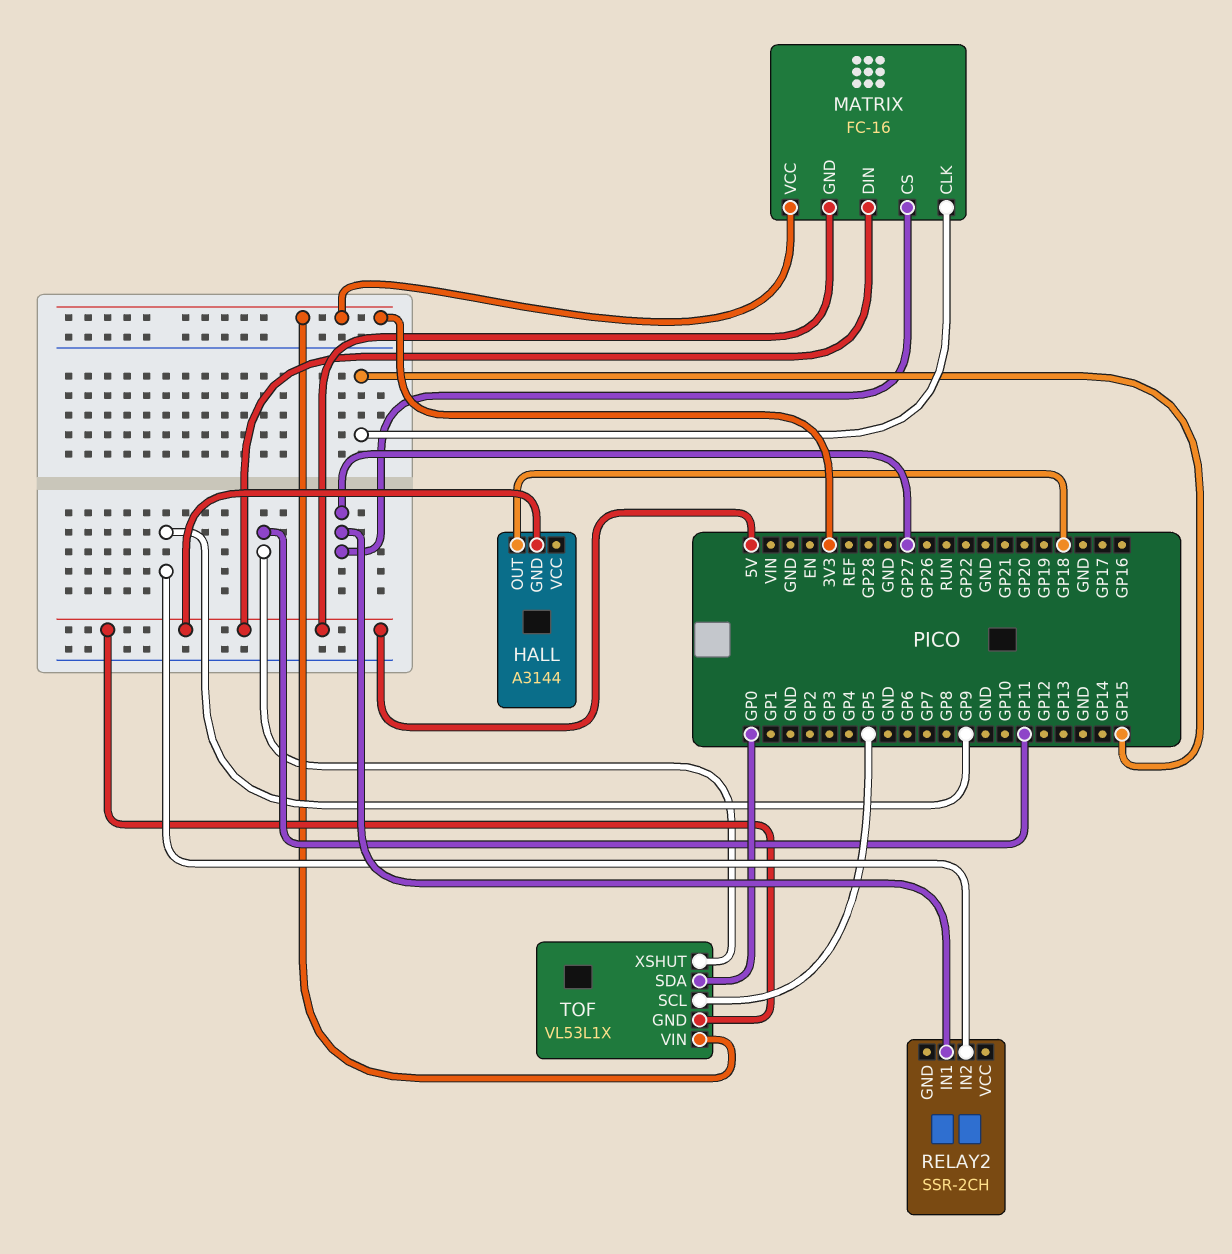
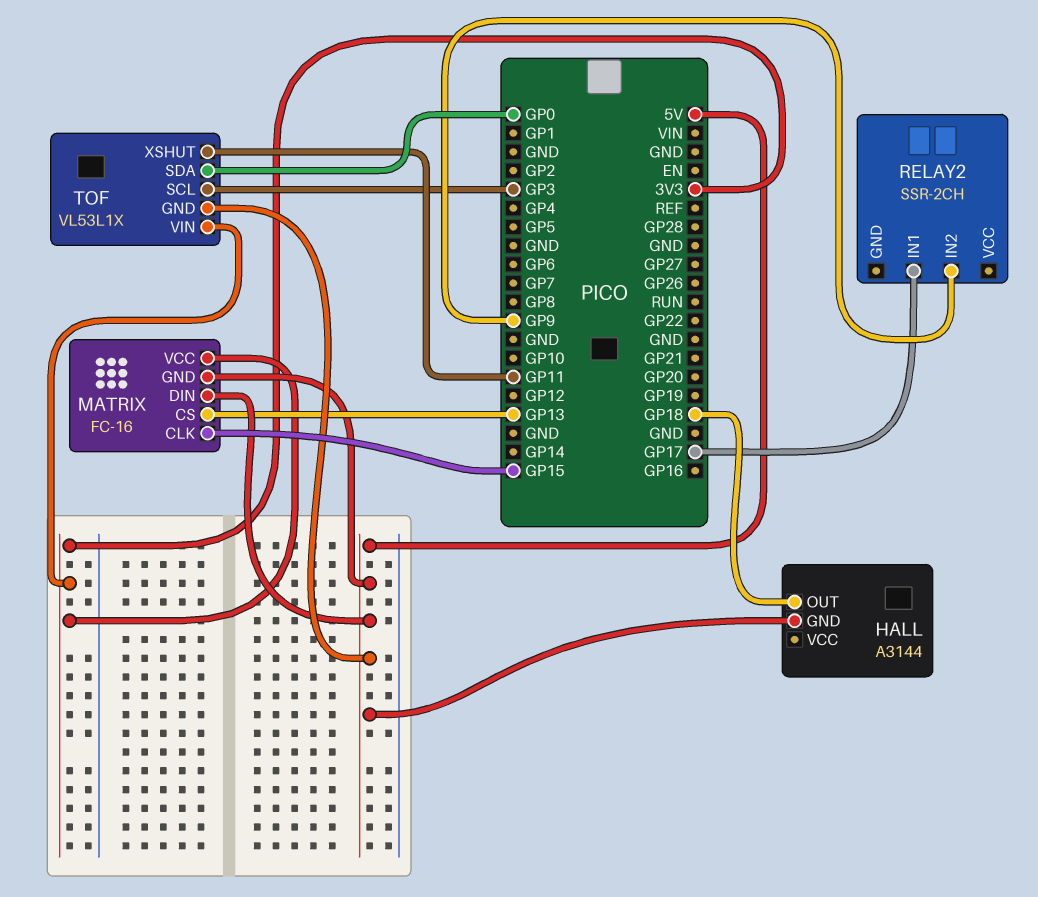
MATRIX pin CS: GP27 -> GP13
RELAY2 pin IN1: GP27 -> GP17
TOF pin SCL: GP5 -> GP3

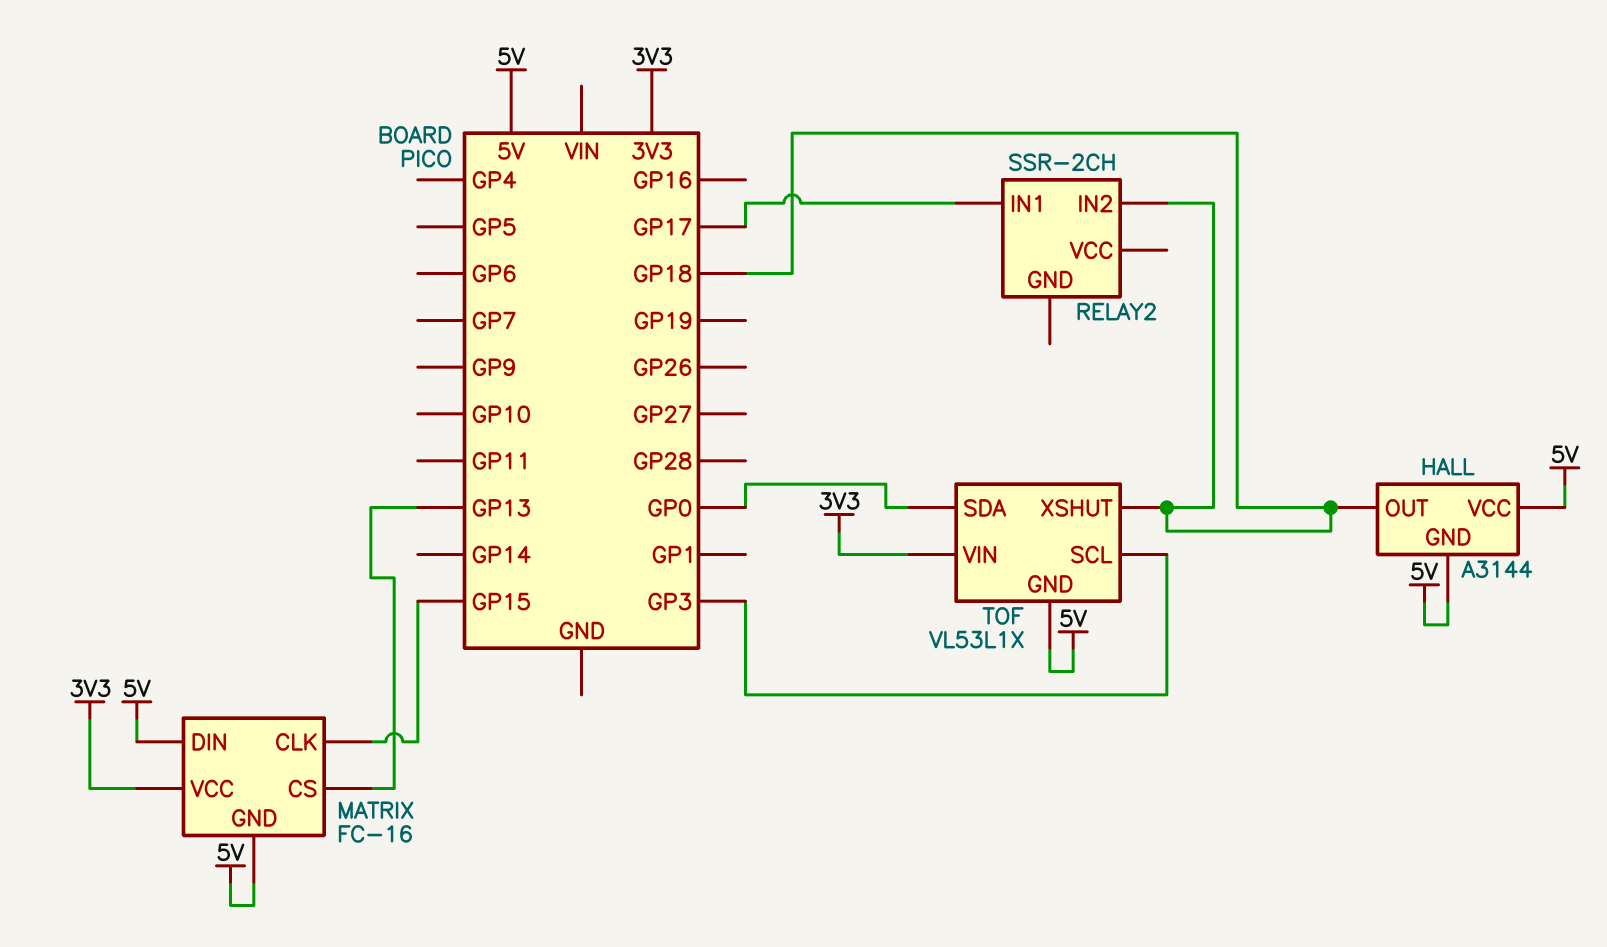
HALL pin VCC: none -> 5V
RELAY2 pin IN2: GP9 -> GP18
TOF pin XSHUT: GP11 -> GP18

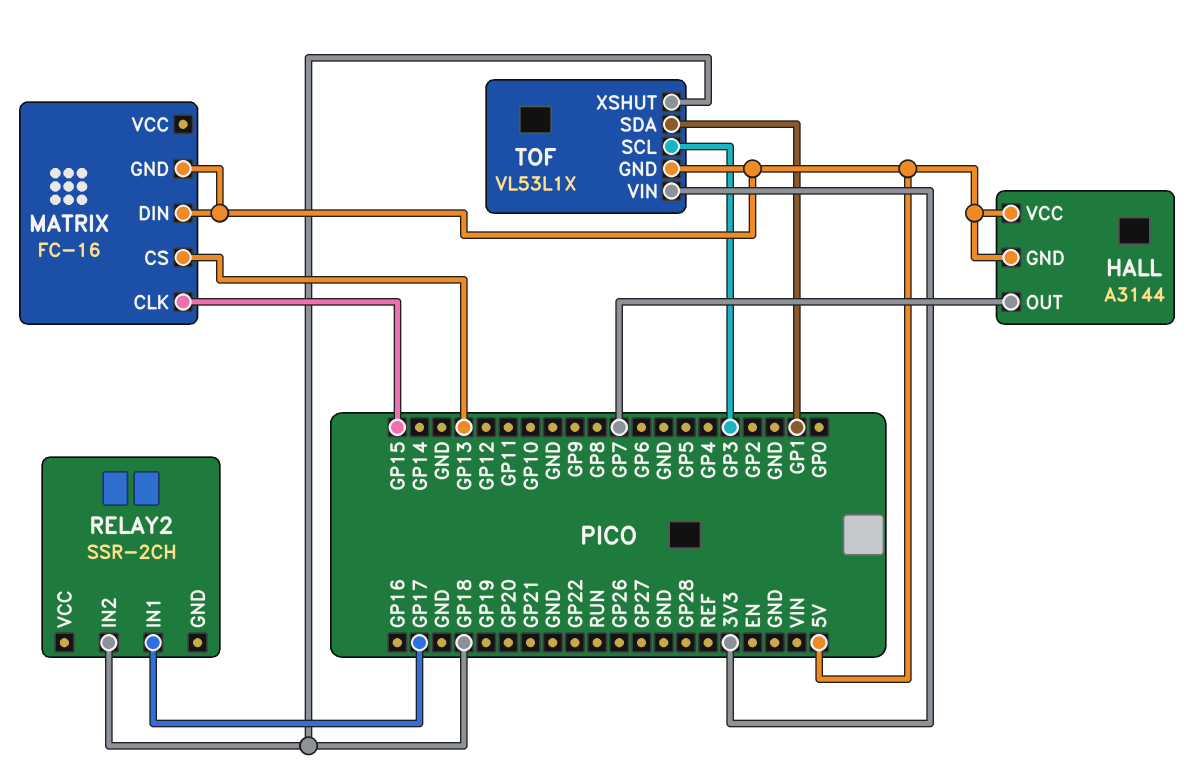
HALL pin OUT: GP18 -> GP7
MATRIX pin VCC: 3V3 -> none
TOF pin SDA: GP0 -> GP1

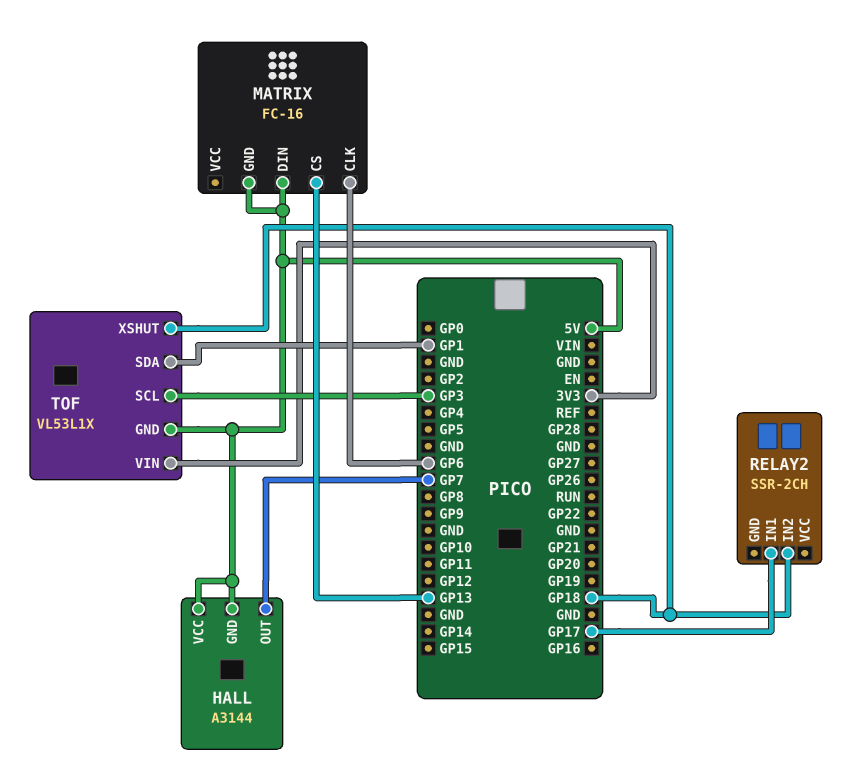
MATRIX pin CLK: GP15 -> GP6

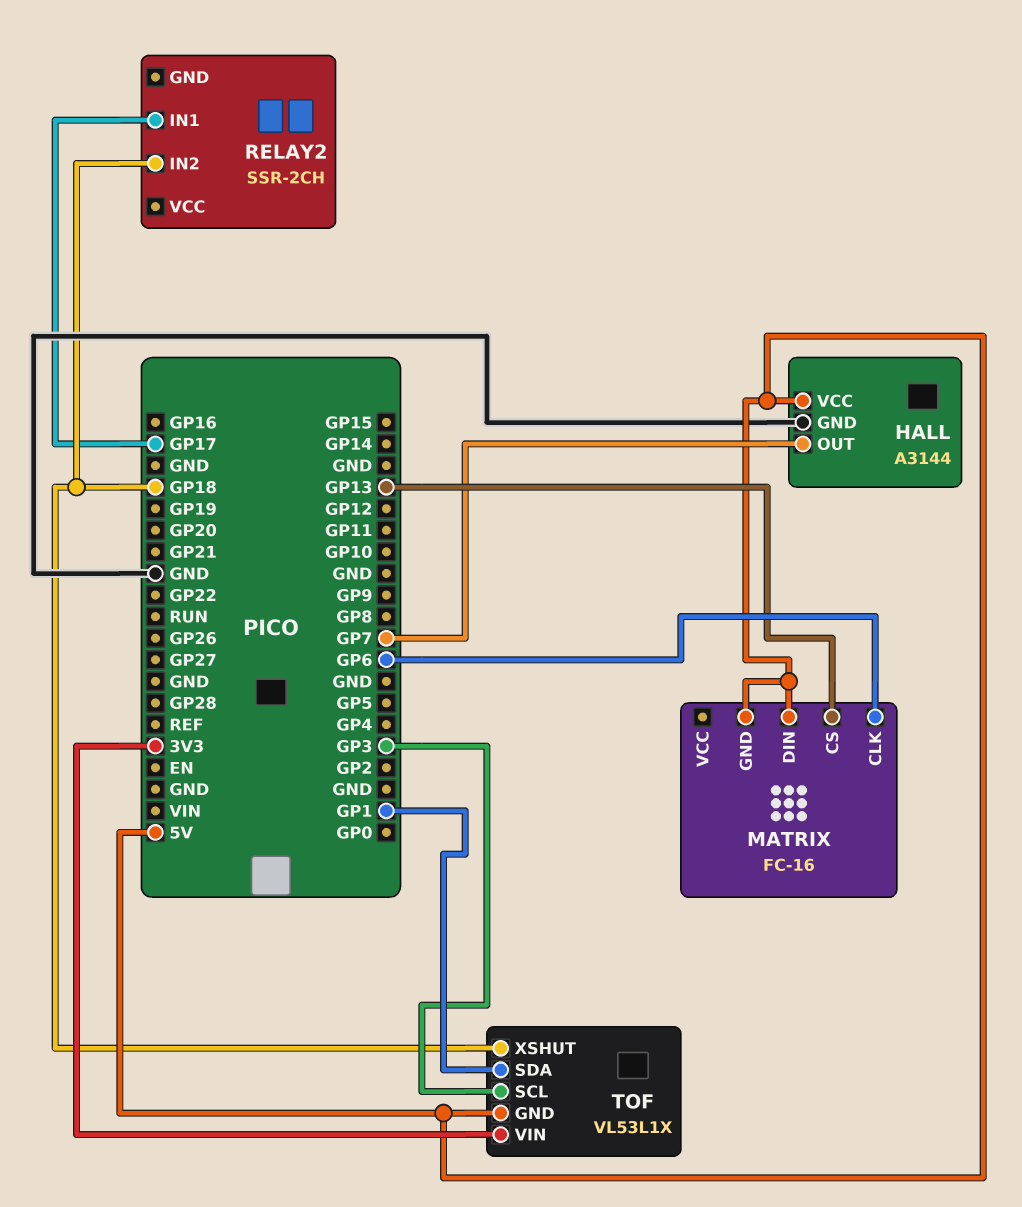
HALL pin GND: 5V -> GND

